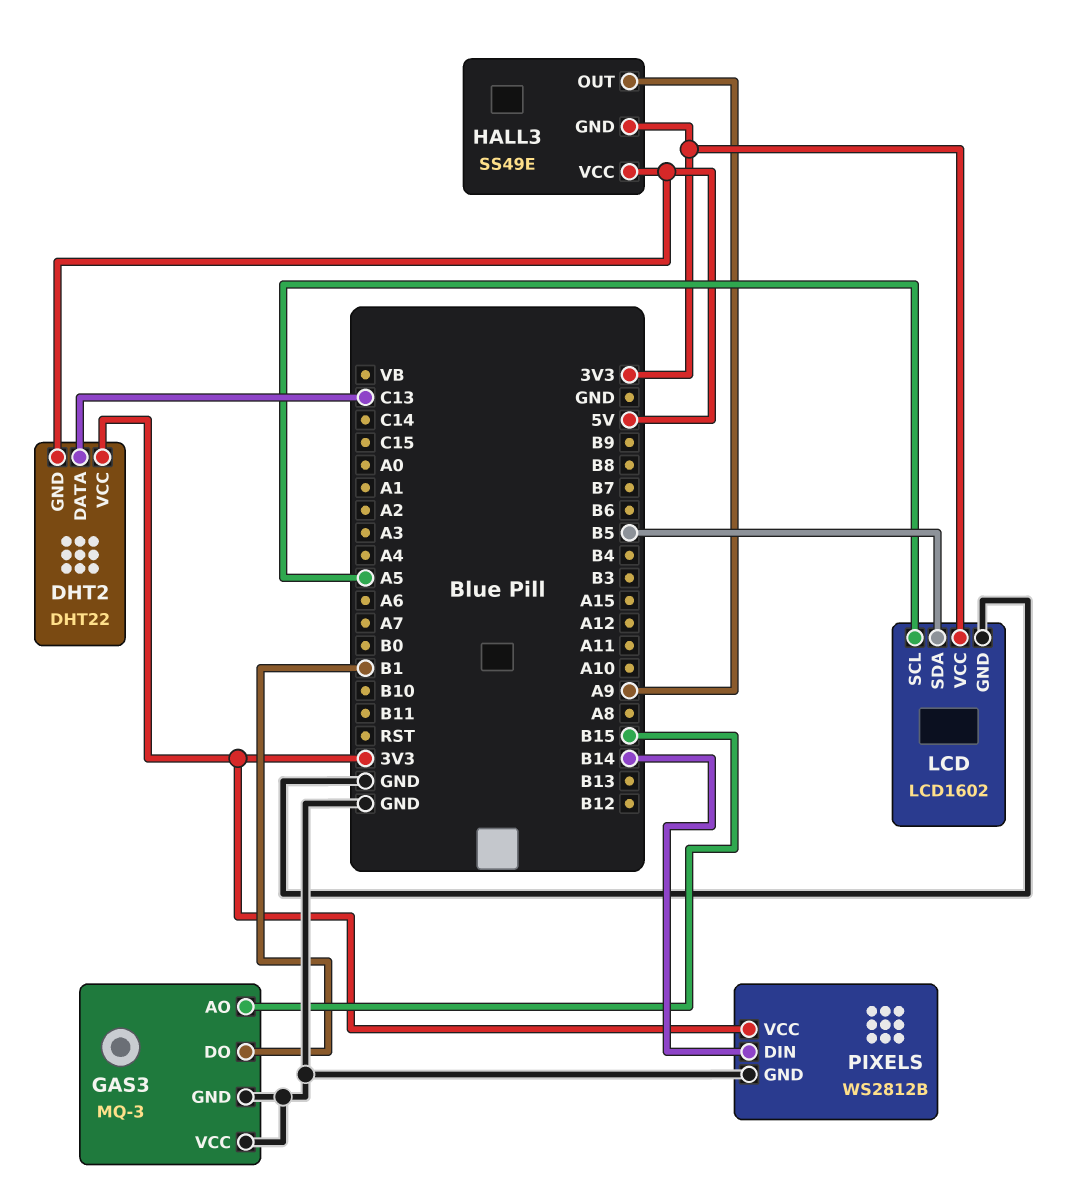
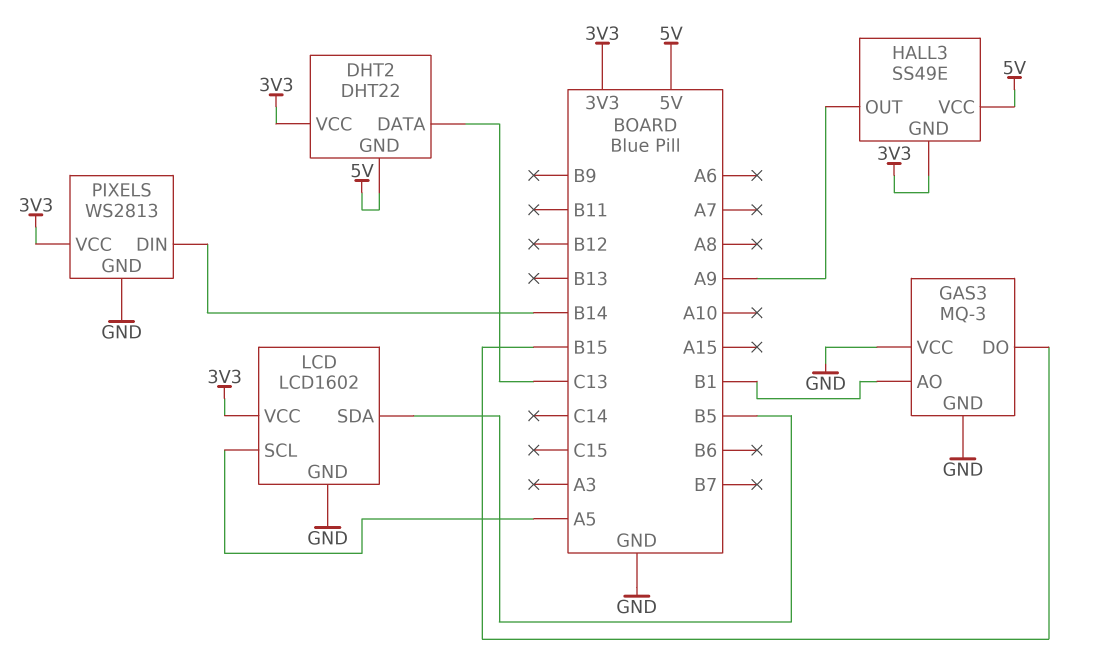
GAS3 pin AO: B15 -> B1
GAS3 pin DO: B1 -> B15
PIXELS: WS2812B -> WS2813

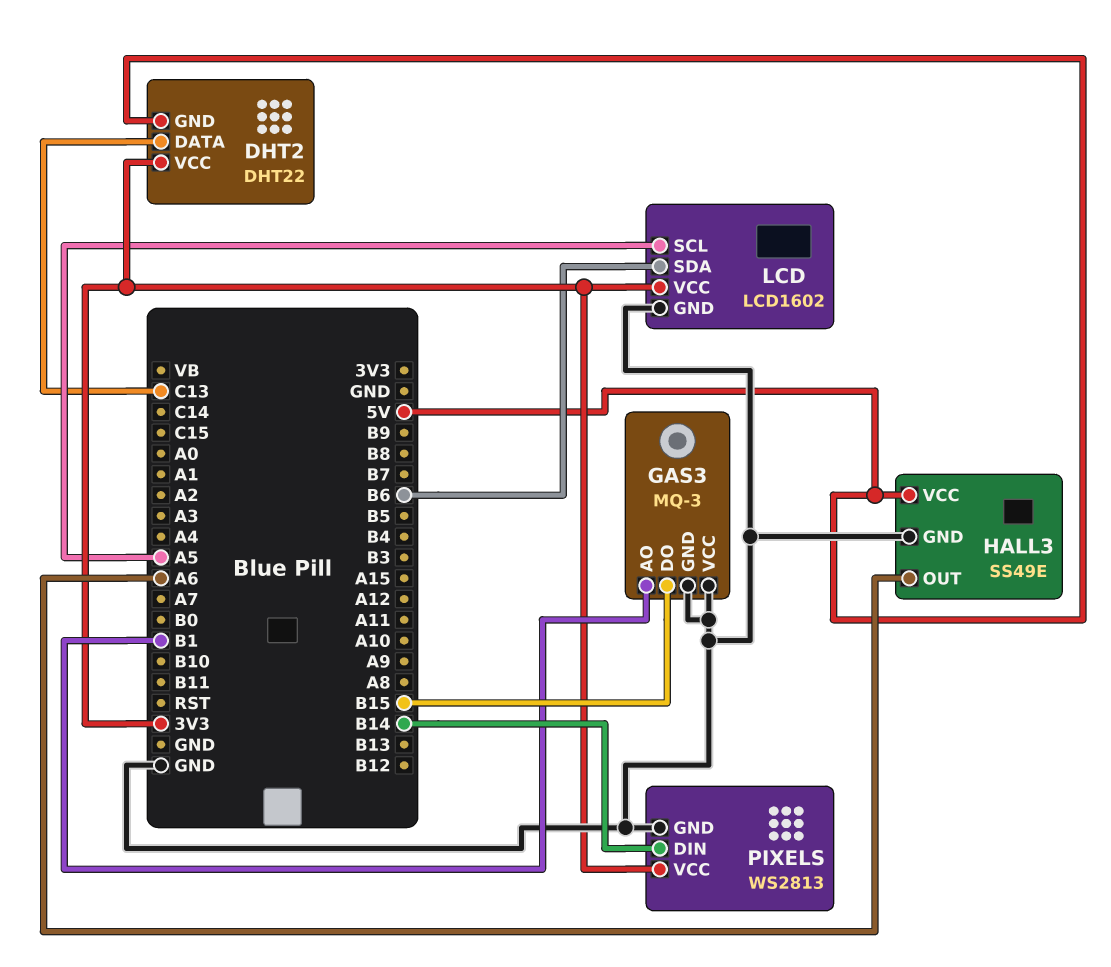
HALL3 pin GND: 3V3 -> GND
HALL3 pin OUT: A9 -> A6
LCD pin SDA: B5 -> B6

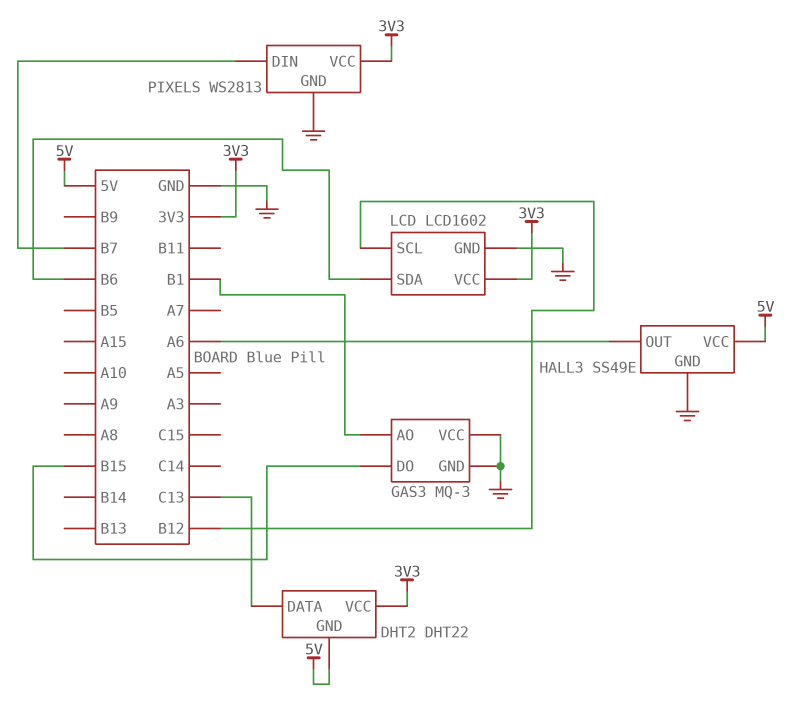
LCD pin SCL: A5 -> B12
PIXELS pin DIN: B14 -> B7

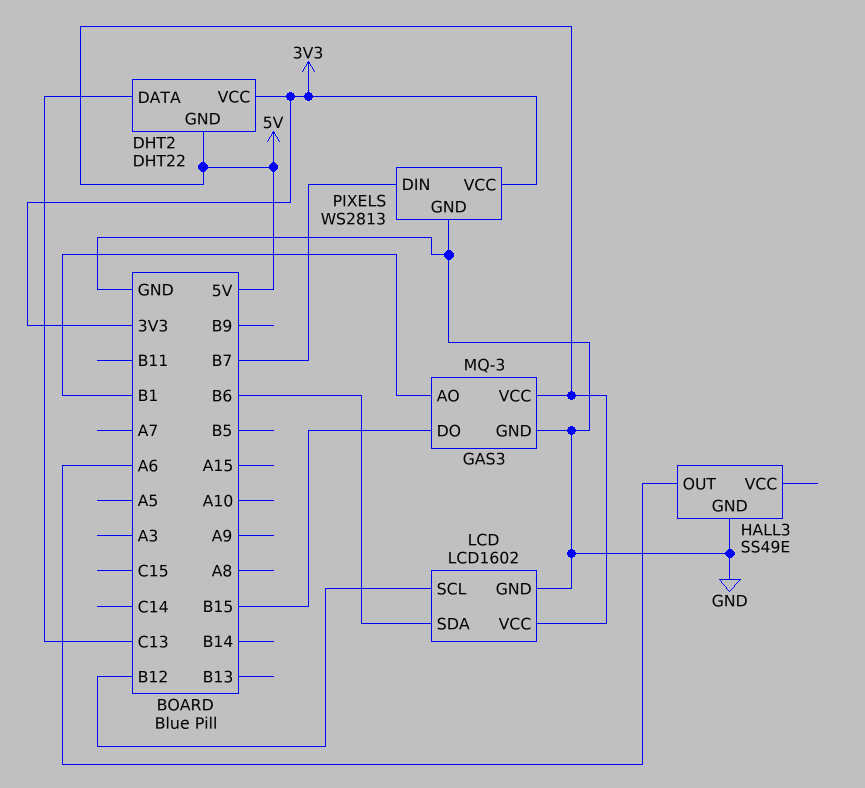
GAS3 pin VCC: GND -> 5V
HALL3 pin VCC: 5V -> none
LCD pin VCC: 3V3 -> 5V

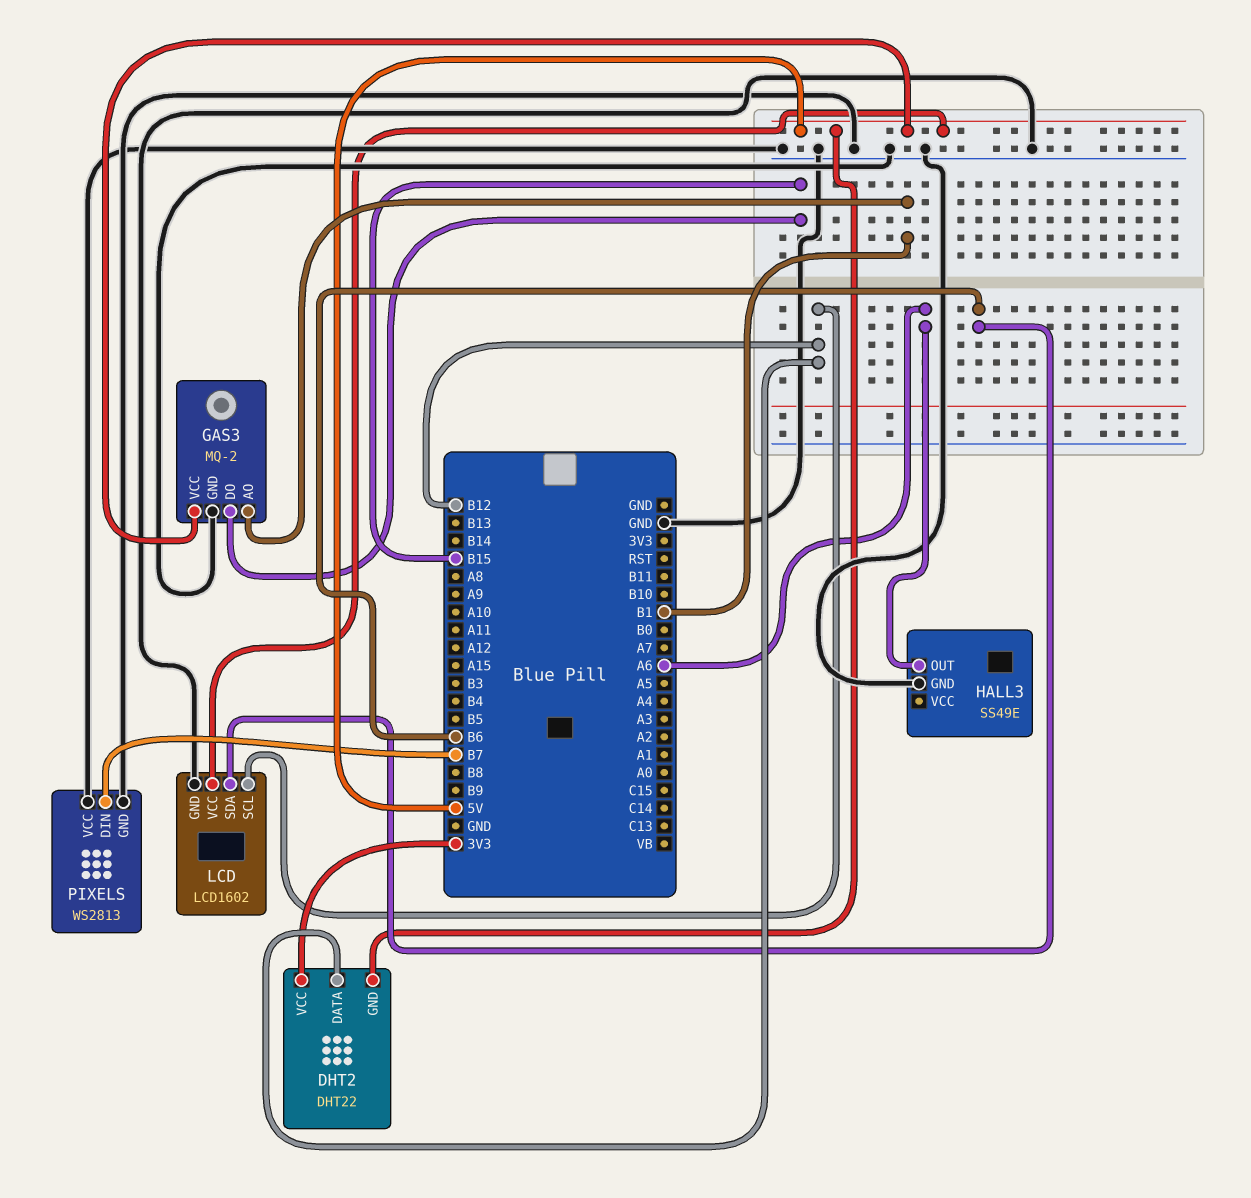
DHT2 pin DATA: C13 -> B12
GAS3: MQ-3 -> MQ-2
PIXELS pin VCC: 3V3 -> GND

